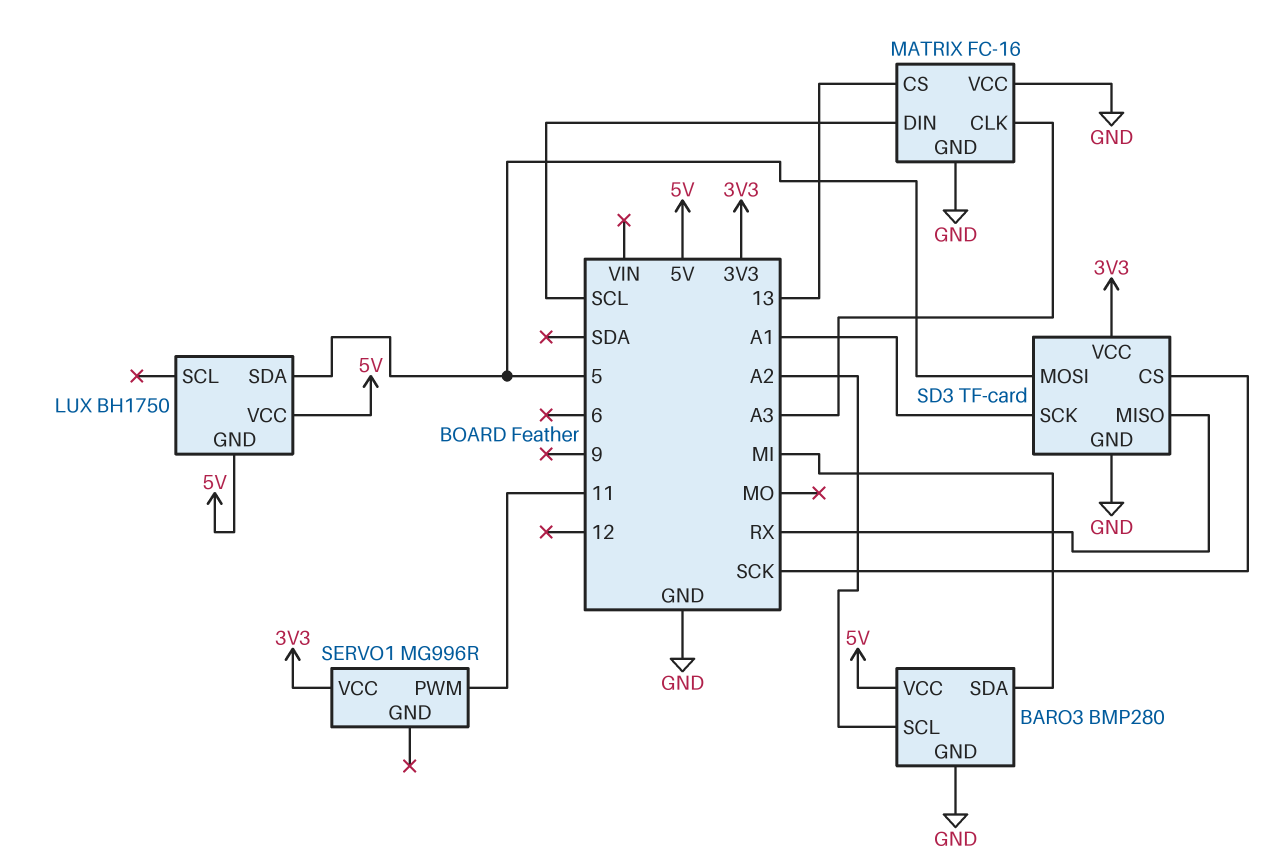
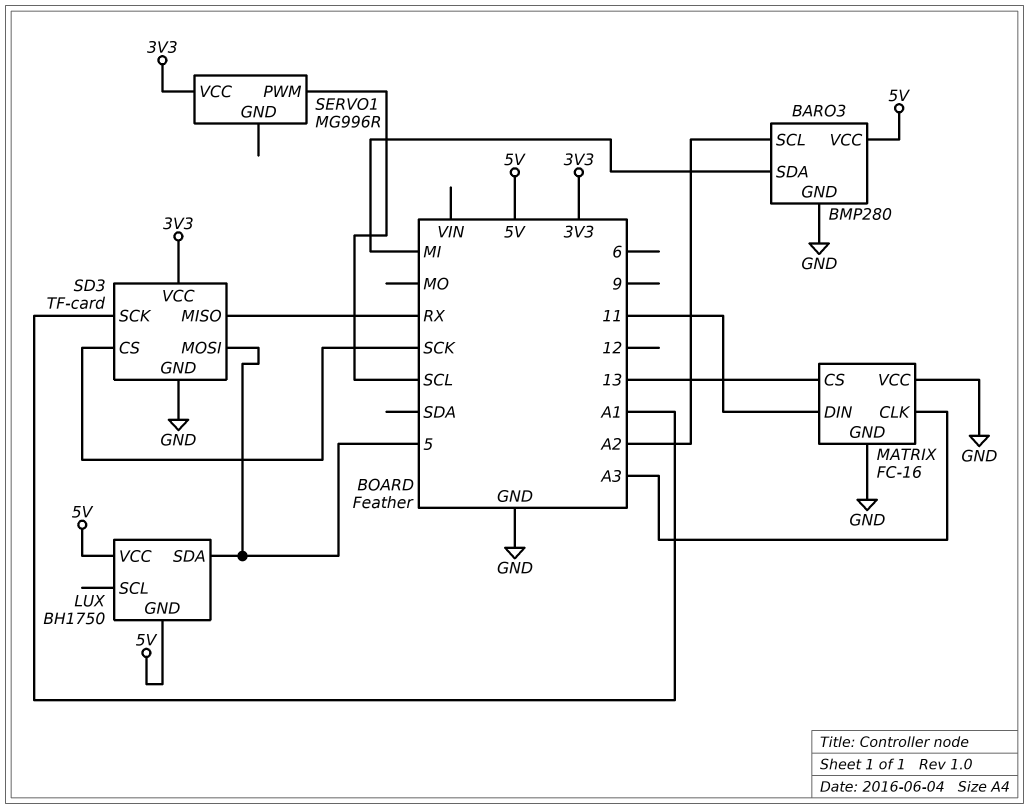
MATRIX pin DIN: SCL -> 11
SERVO1 pin PWM: 11 -> SCL

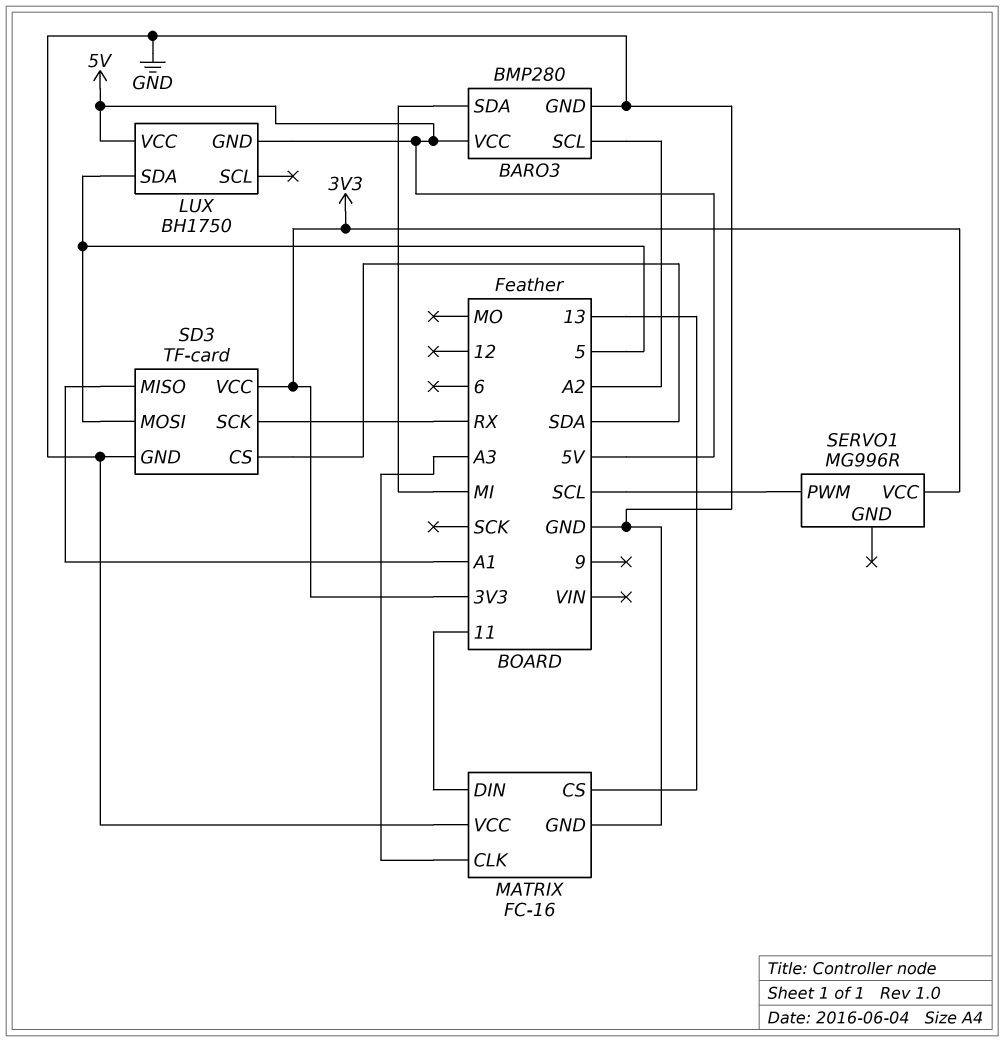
SD3 pin CS: SCK -> SDA
SD3 pin MISO: RX -> A1
SD3 pin SCK: A1 -> RX

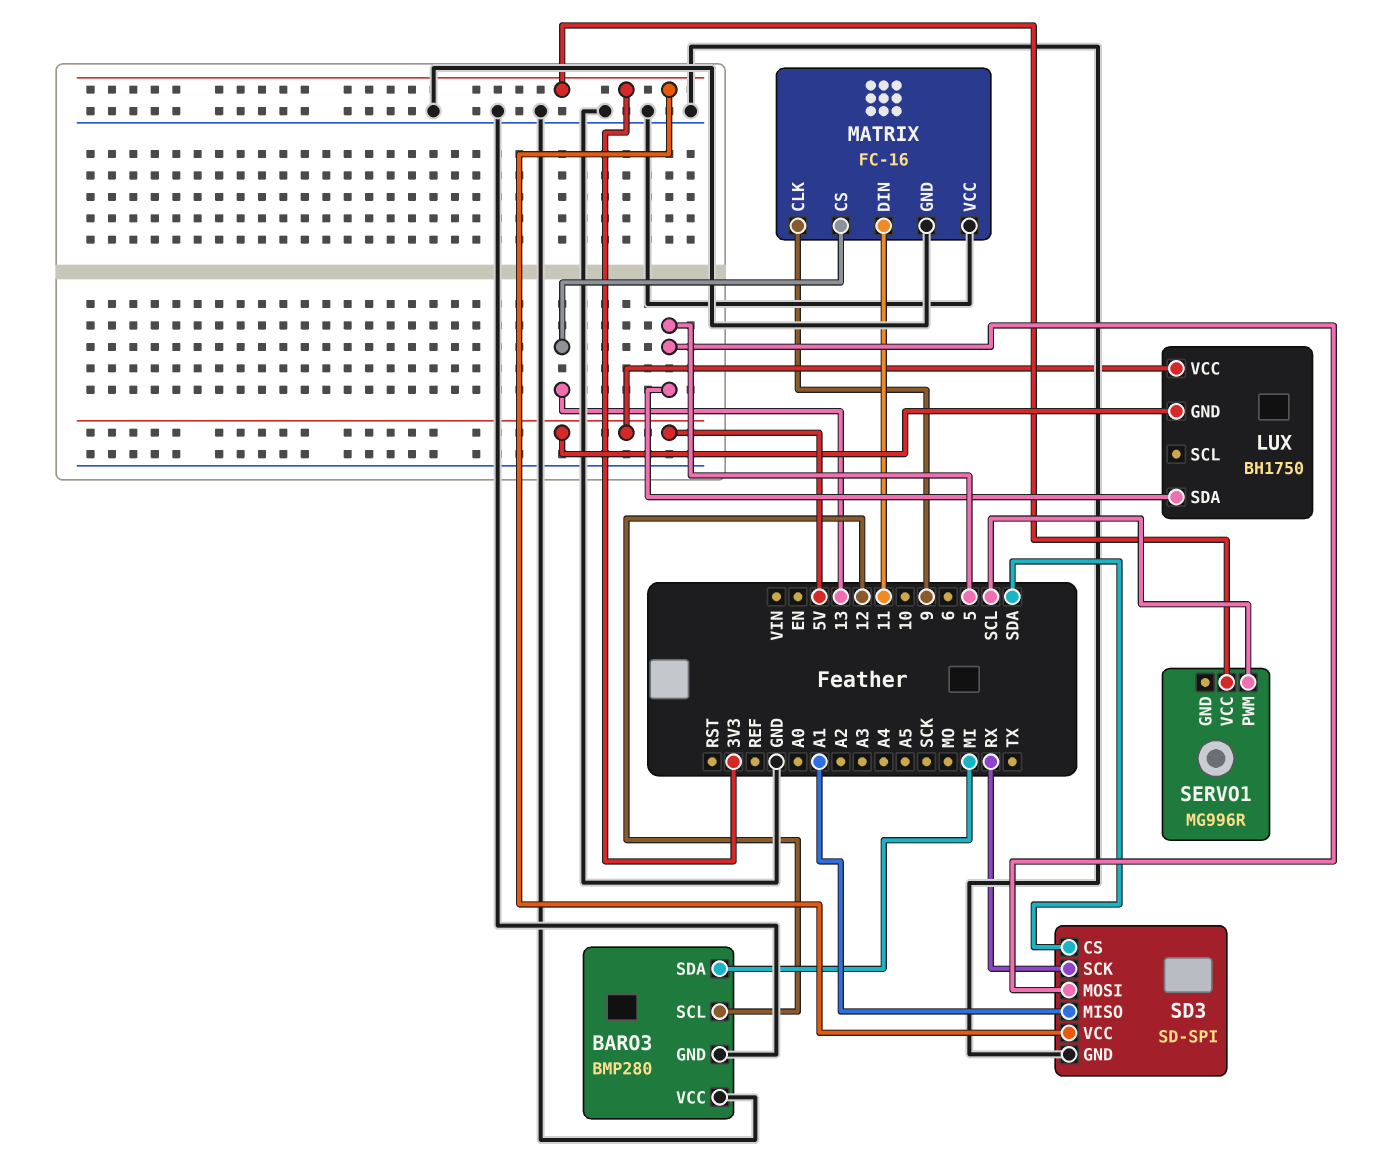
BARO3 pin SCL: A2 -> 12
BARO3 pin VCC: 5V -> GND
MATRIX pin CLK: A3 -> 9
SD3: TF-card -> SD-SPI

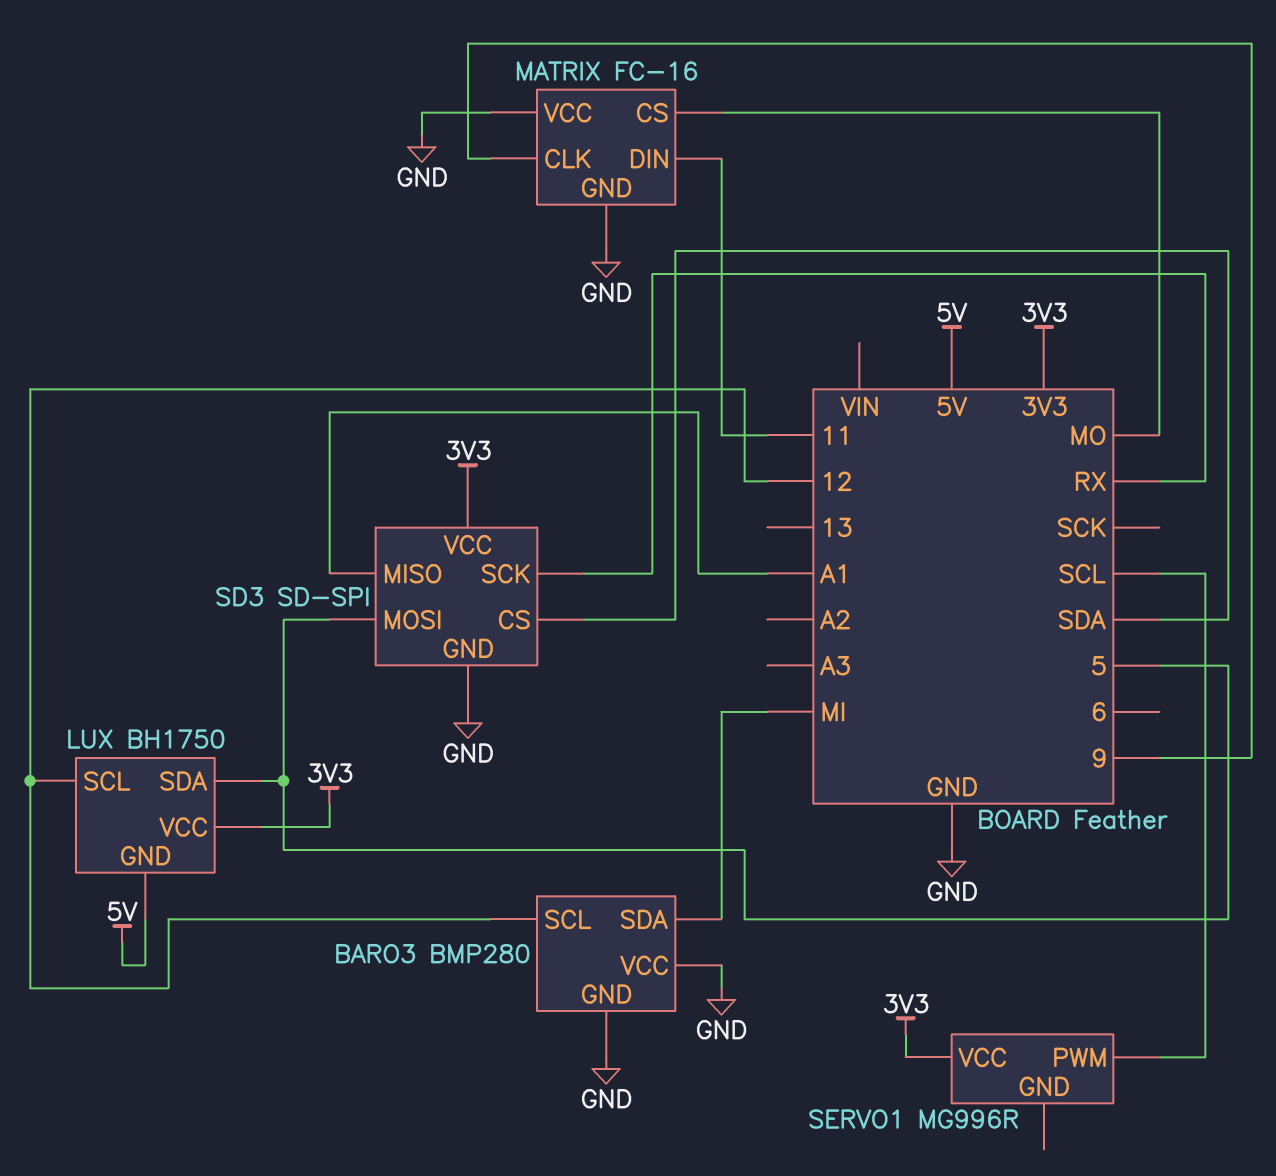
LUX pin SCL: none -> 12
LUX pin VCC: 5V -> 3V3
MATRIX pin CS: 13 -> MO

